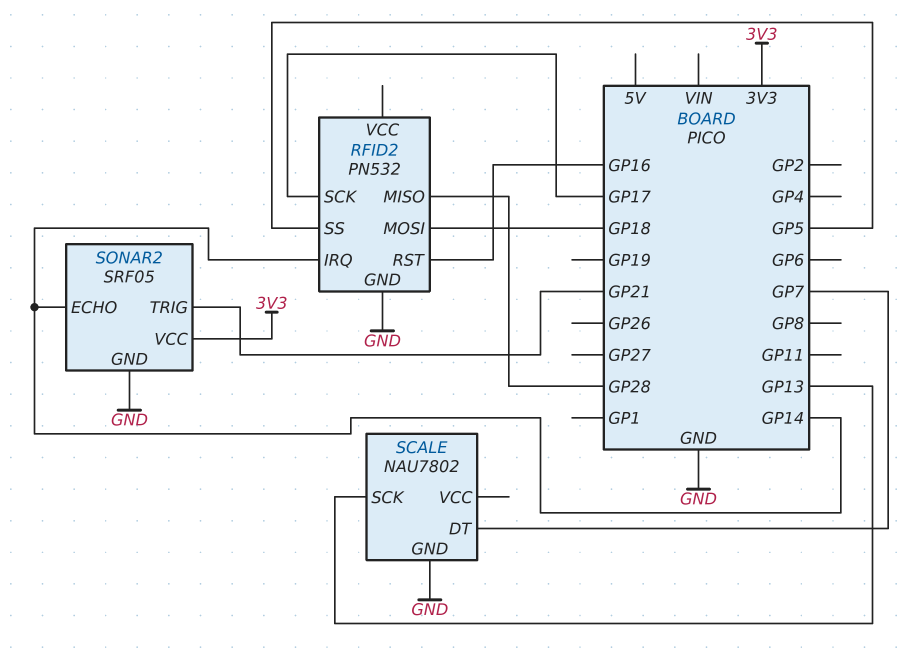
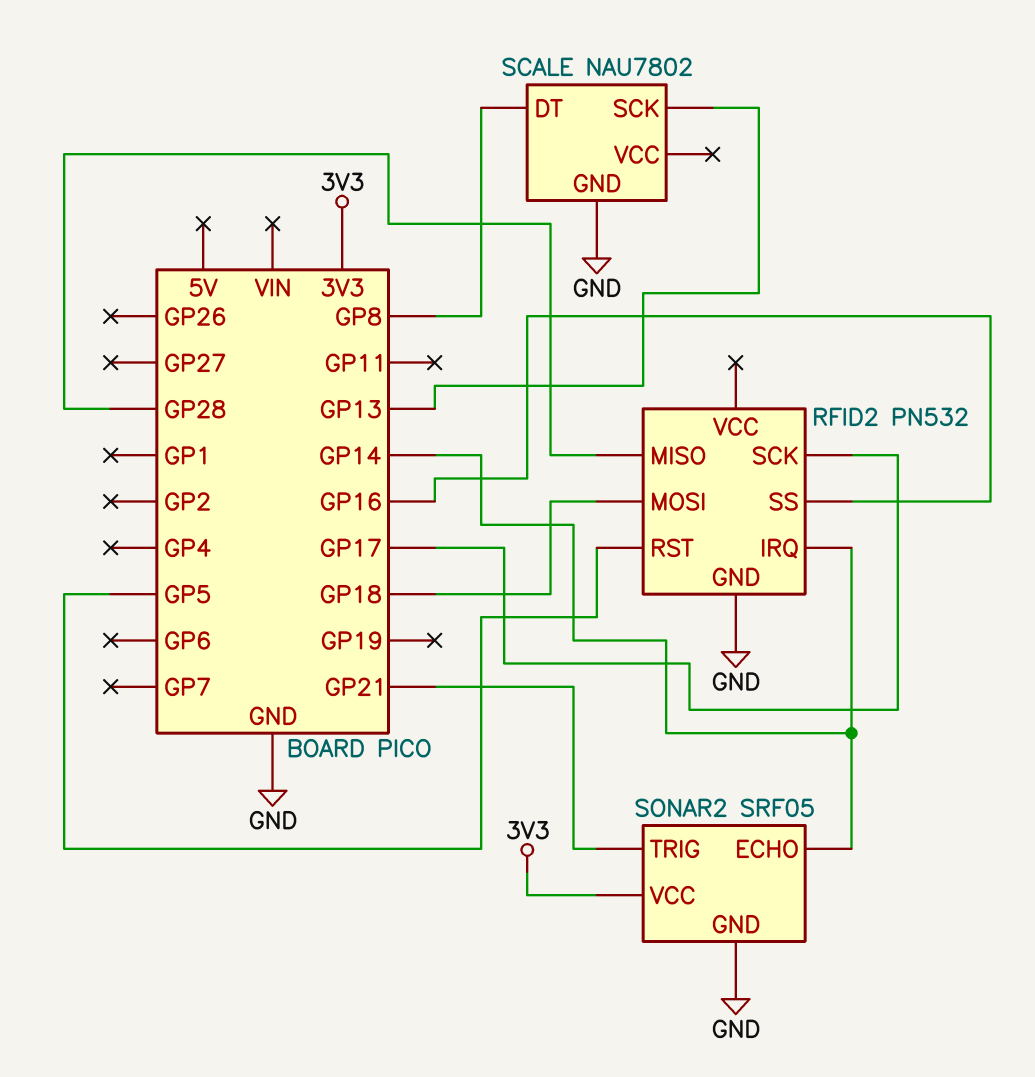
RFID2 pin RST: GP16 -> GP5
RFID2 pin SS: GP5 -> GP16
SCALE pin DT: GP7 -> GP8

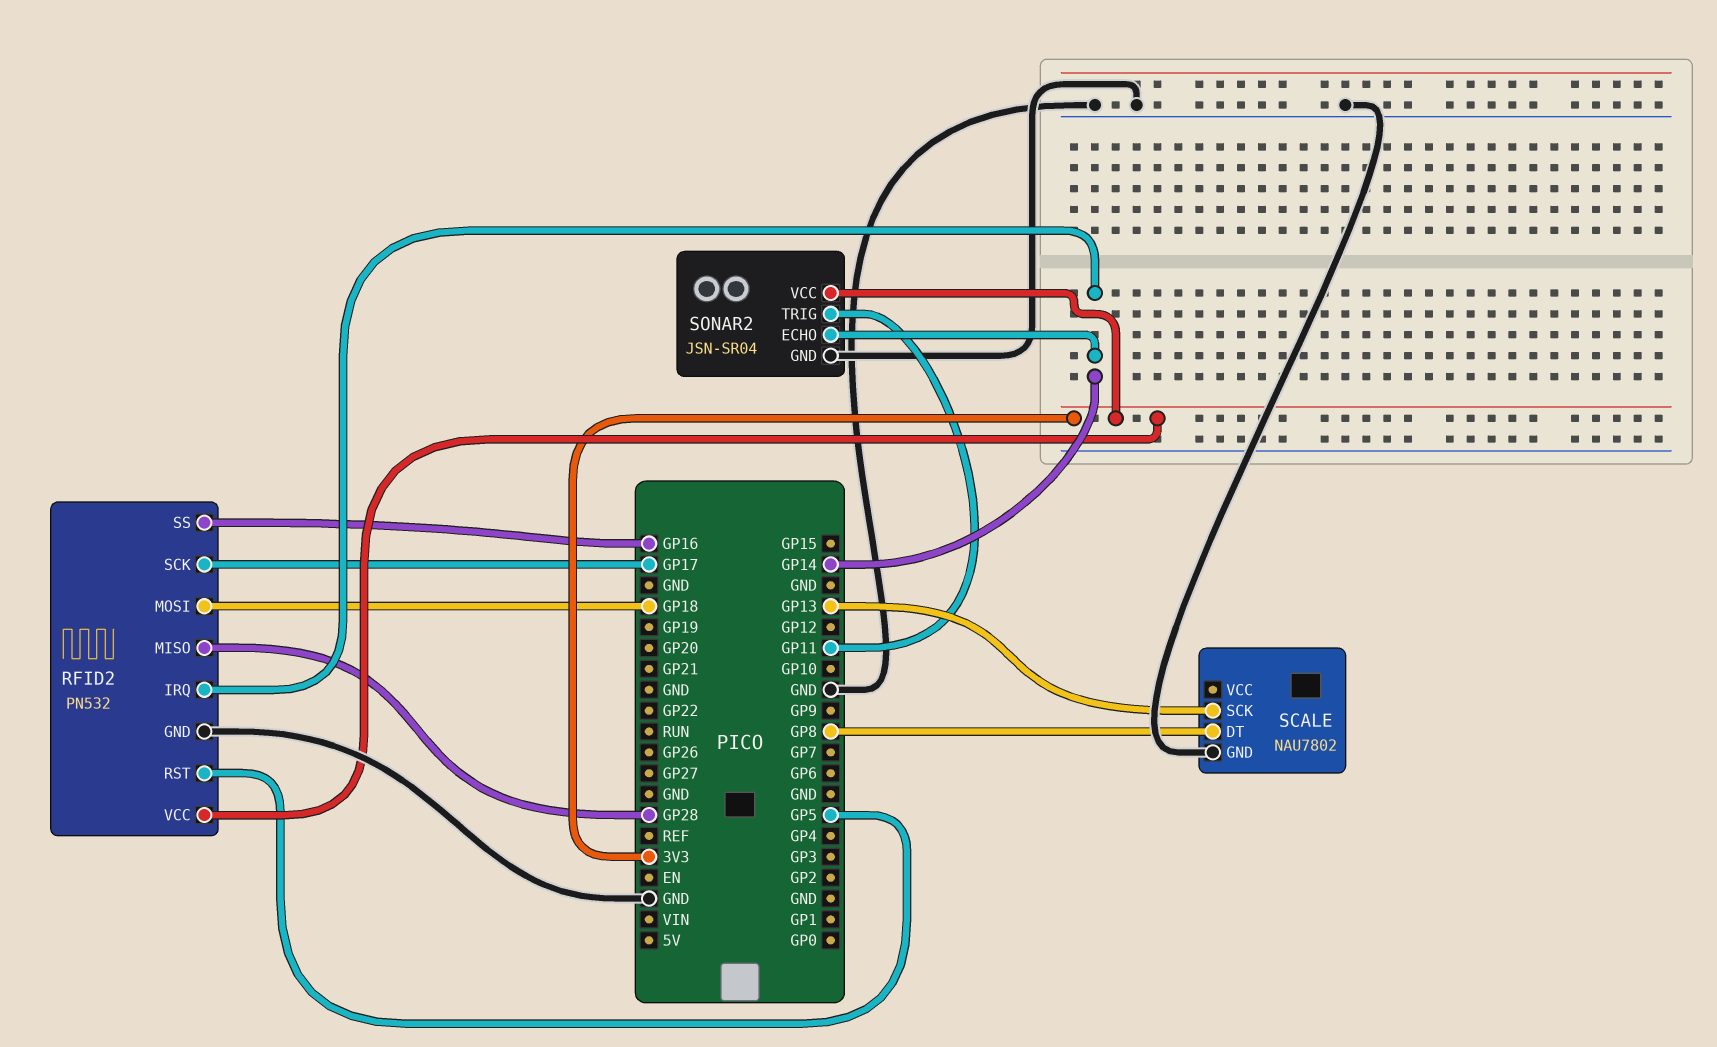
RFID2 pin VCC: none -> 3V3
SONAR2: SRF05 -> JSN-SR04
SONAR2 pin TRIG: GP21 -> GP11

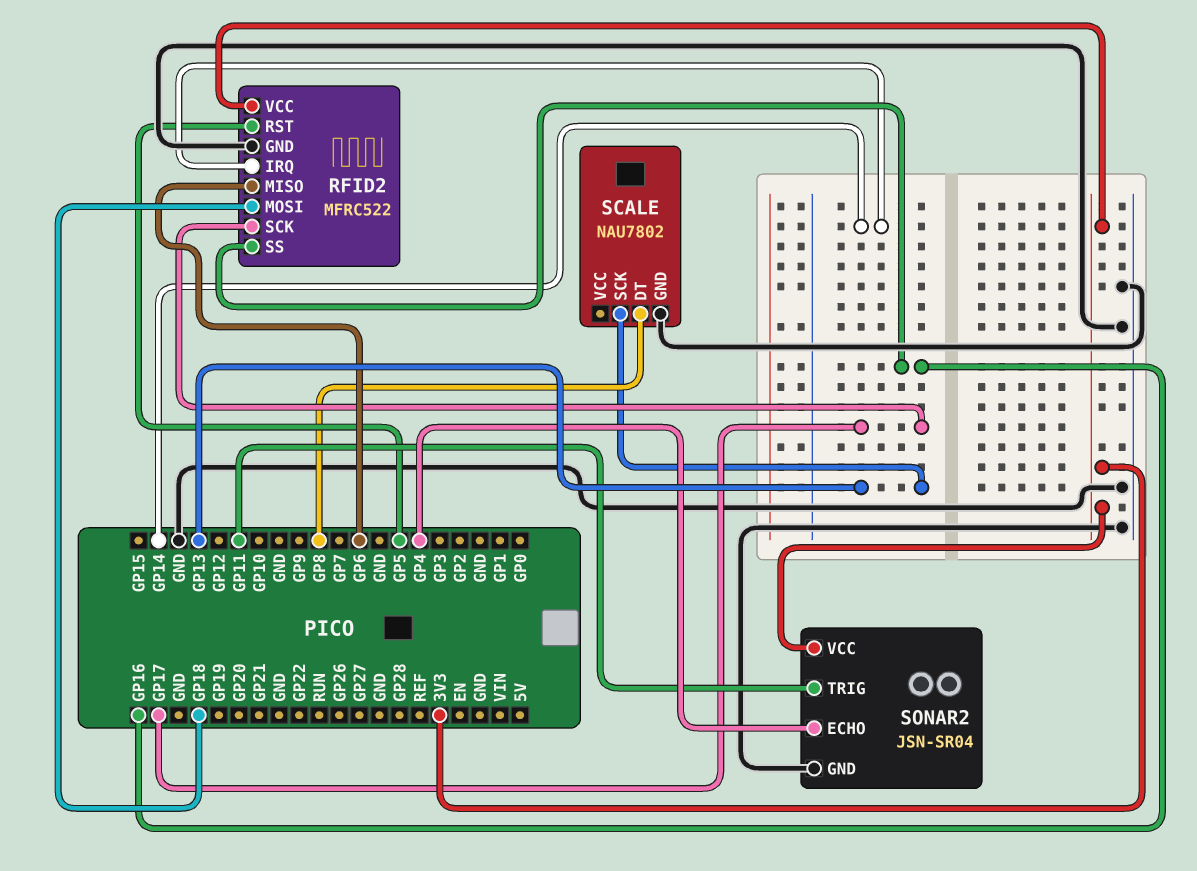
RFID2: PN532 -> MFRC522
RFID2 pin MISO: GP28 -> GP6
SONAR2 pin ECHO: GP14 -> GP4

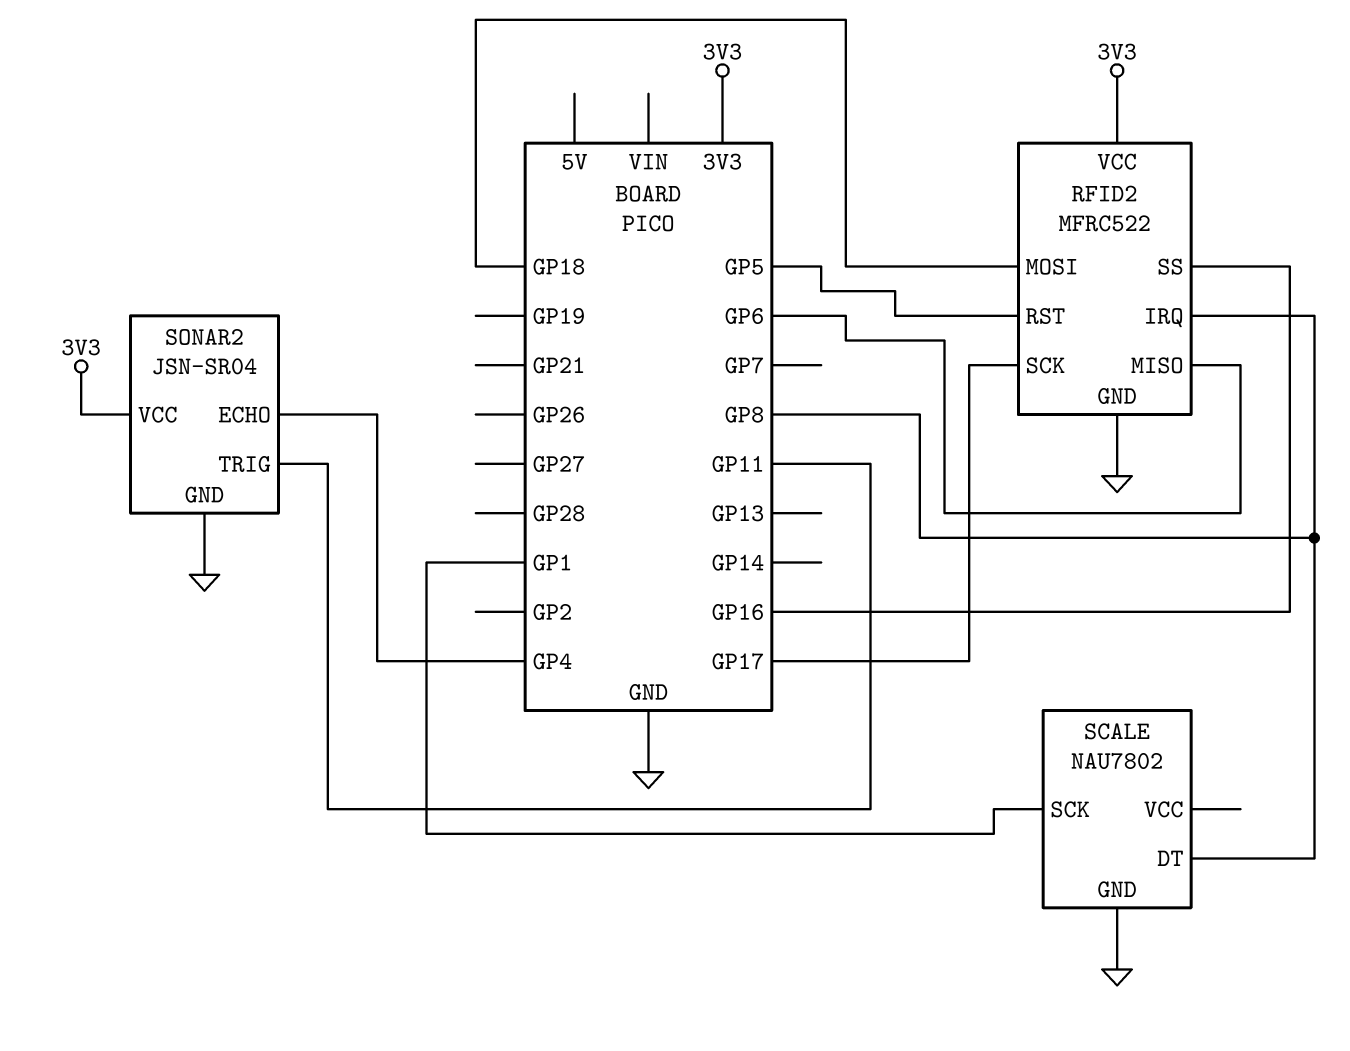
RFID2 pin IRQ: GP14 -> GP8
SCALE pin SCK: GP13 -> GP1

